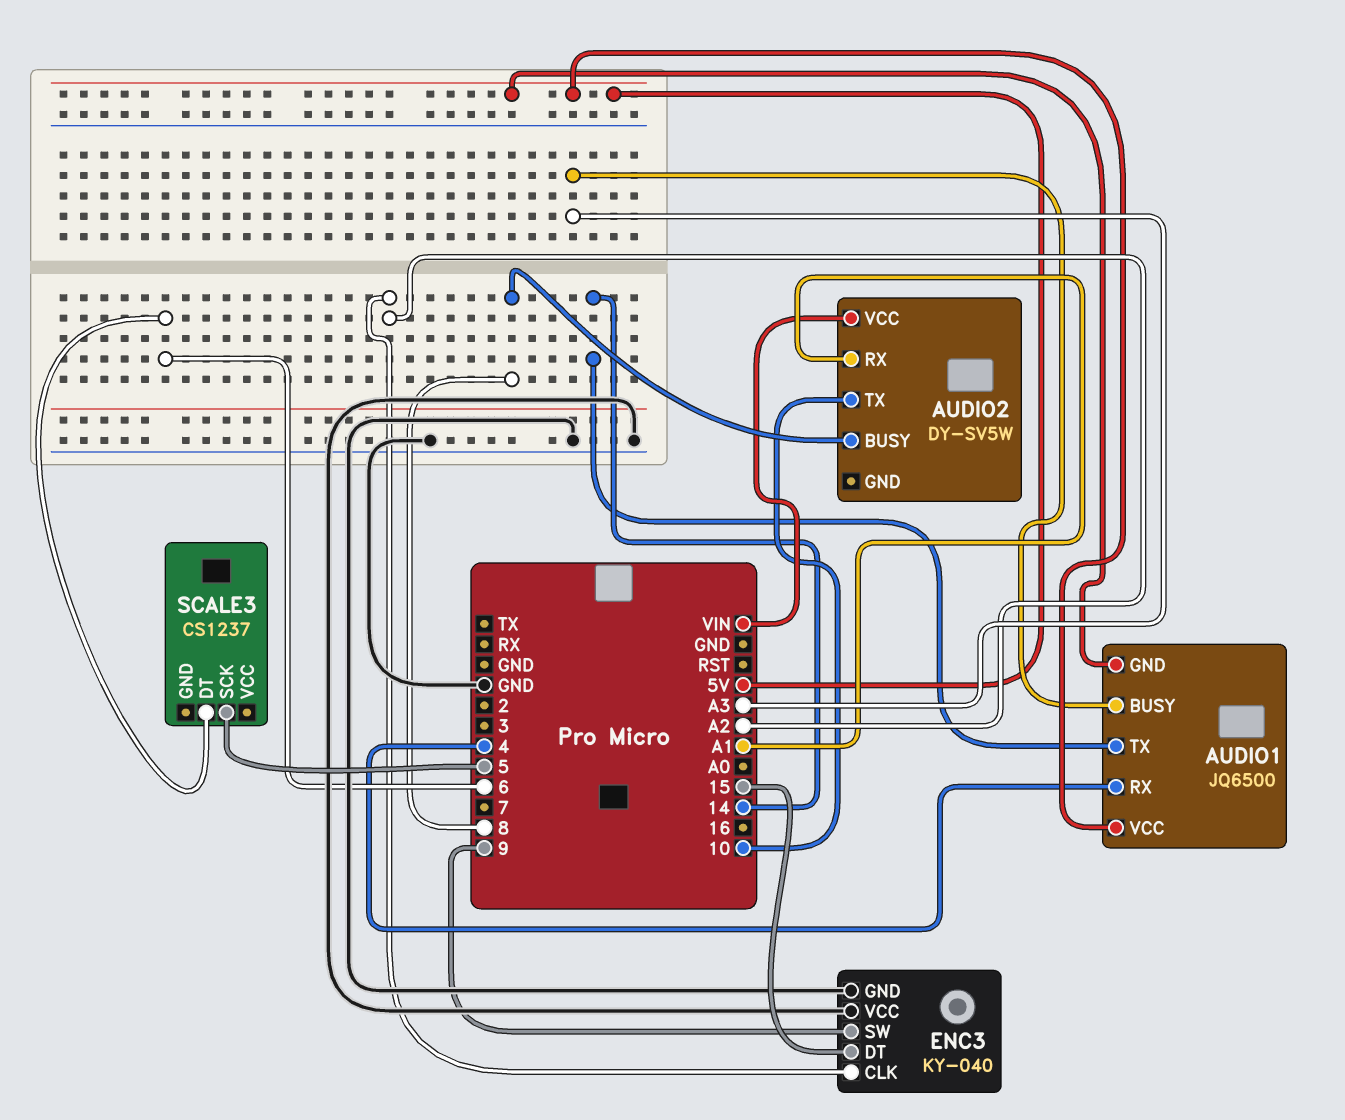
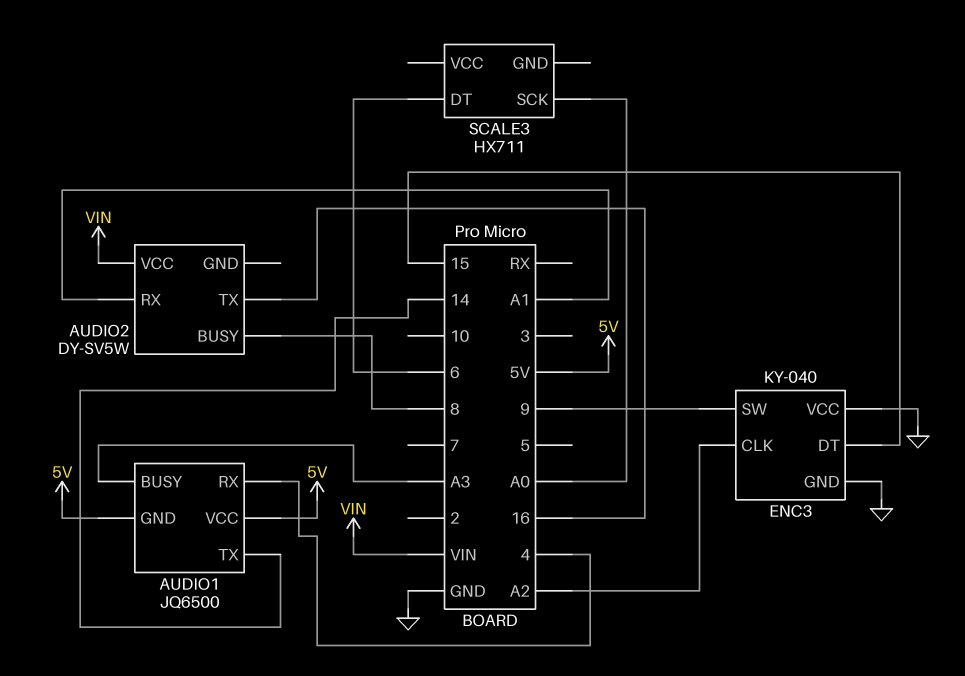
AUDIO2 pin TX: 10 -> 16
SCALE3: CS1237 -> HX711
SCALE3 pin SCK: 5 -> A0

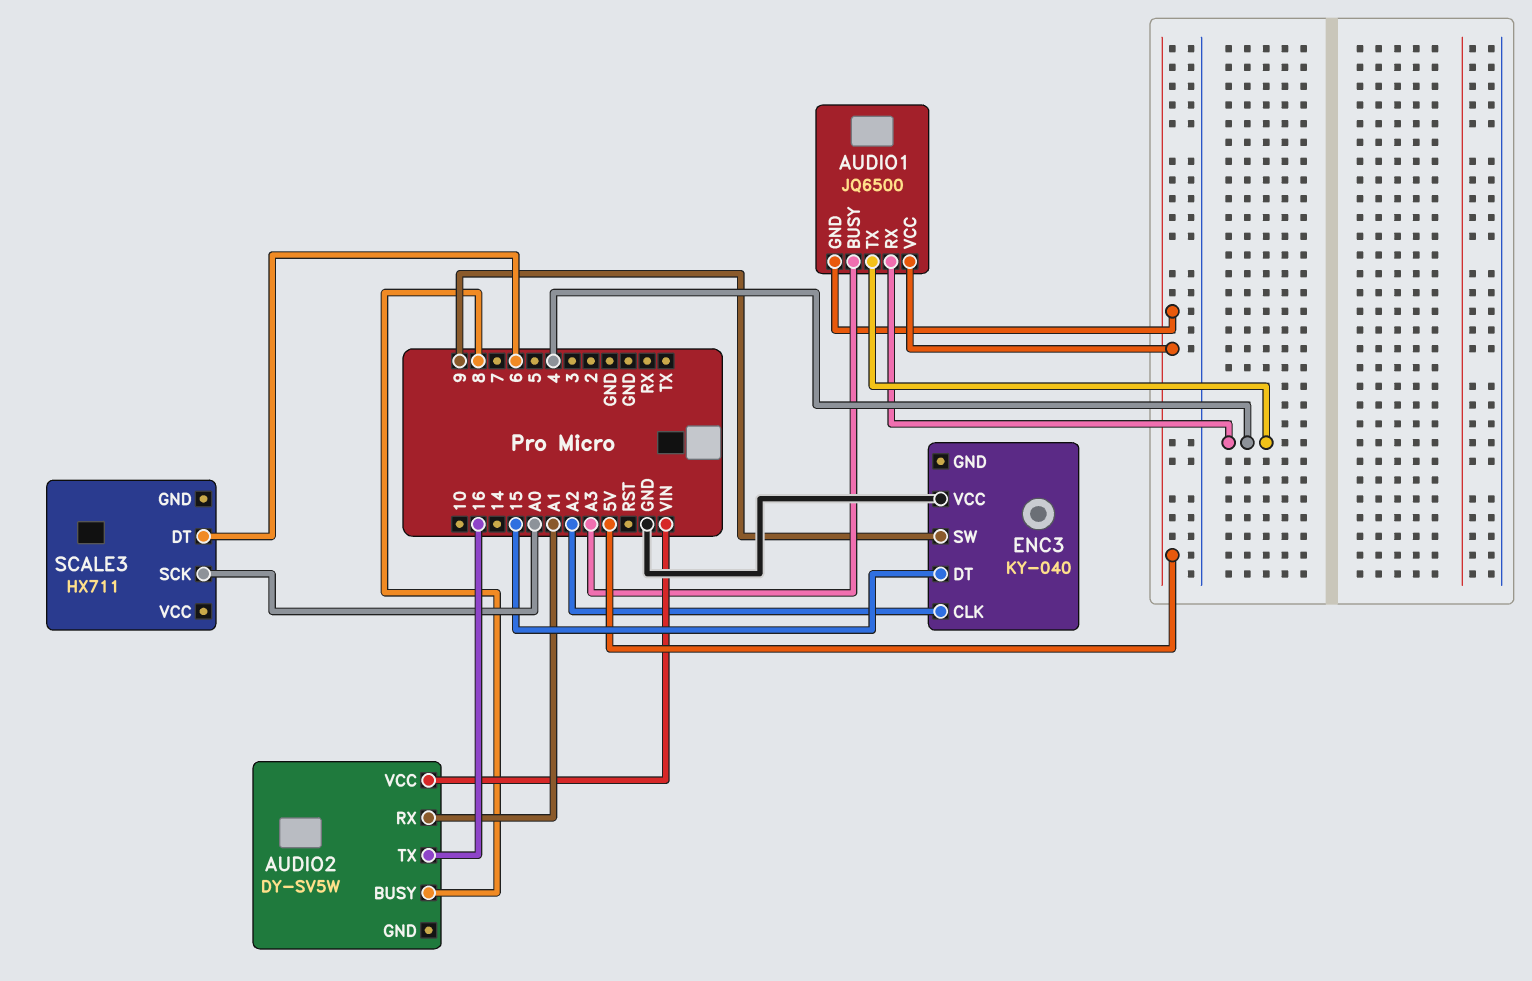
AUDIO1 pin TX: 14 -> 4
ENC3 pin GND: GND -> none

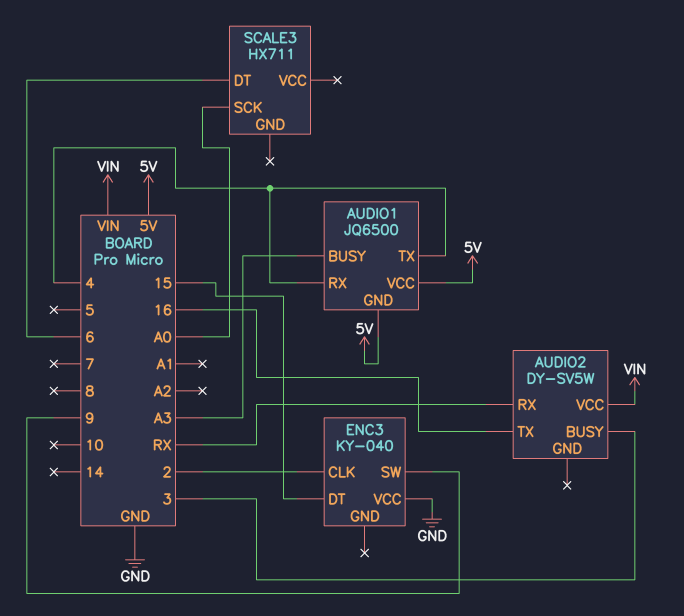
AUDIO2 pin BUSY: 8 -> 3
AUDIO2 pin RX: A1 -> RX
ENC3 pin CLK: A2 -> 2

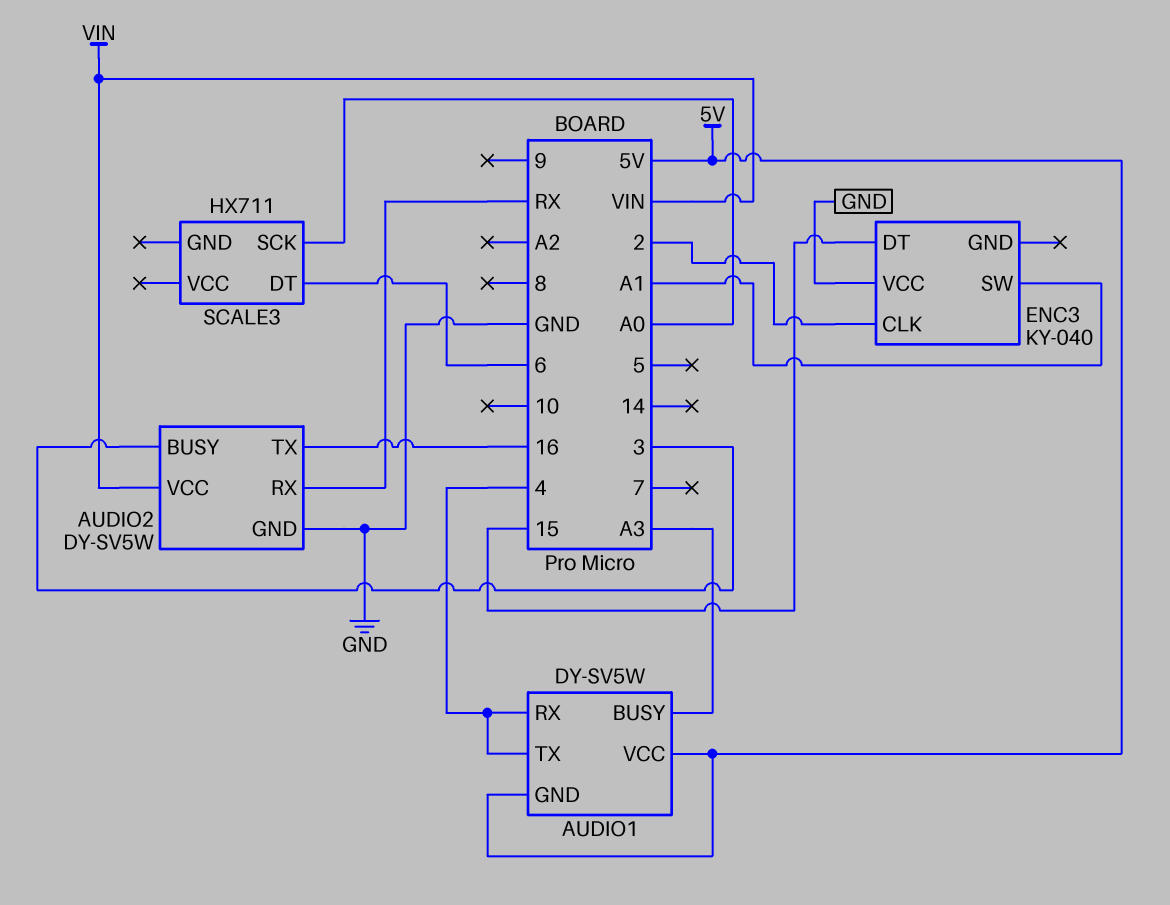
AUDIO1: JQ6500 -> DY-SV5W
AUDIO2 pin GND: none -> GND
ENC3 pin SW: 9 -> A1

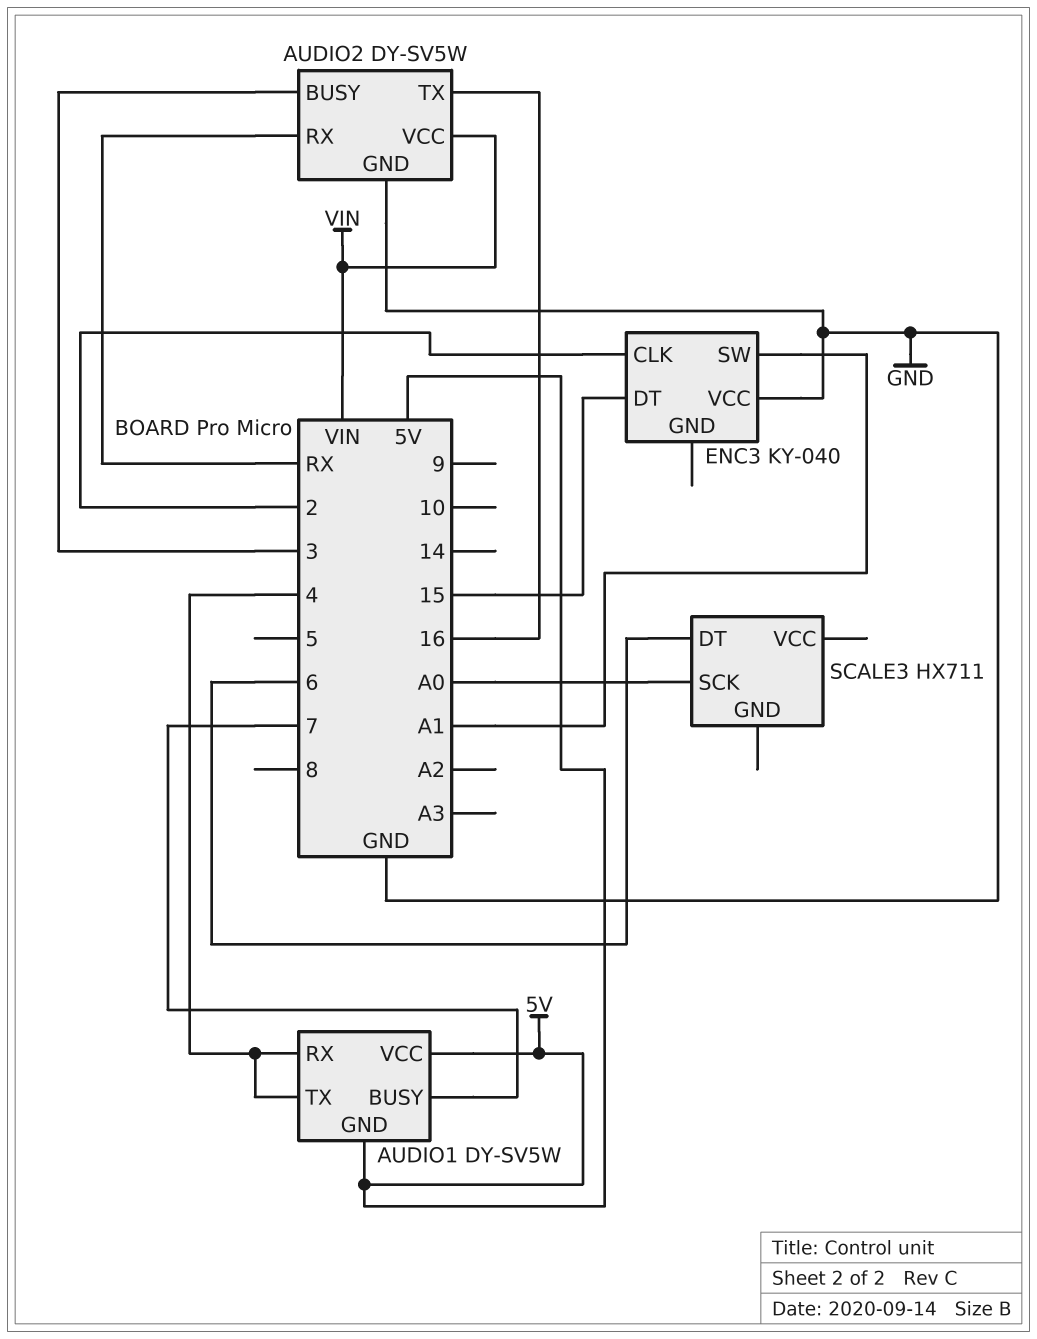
AUDIO1 pin BUSY: A3 -> 7

